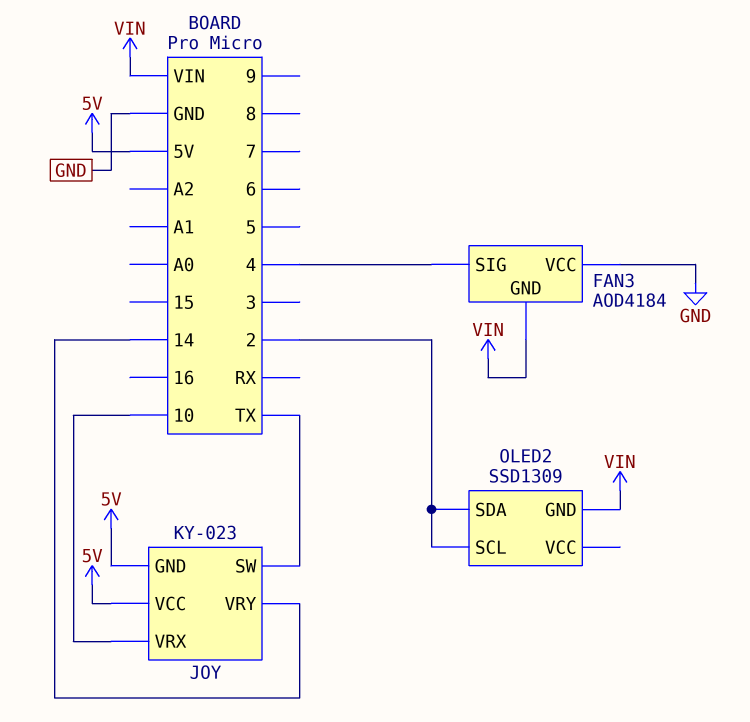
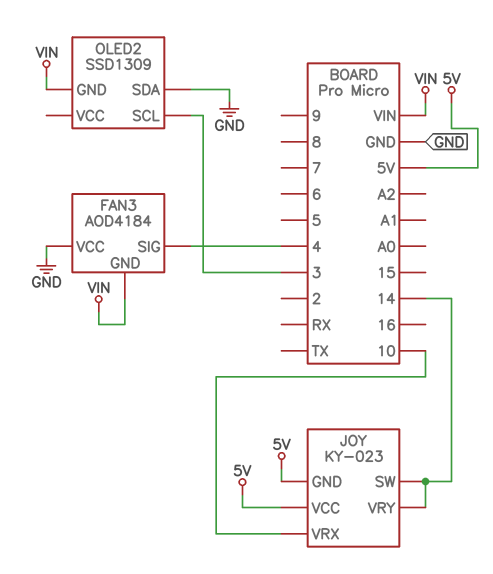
JOY pin SW: TX -> 14
OLED2 pin SCL: 2 -> 3
OLED2 pin SDA: 2 -> GND

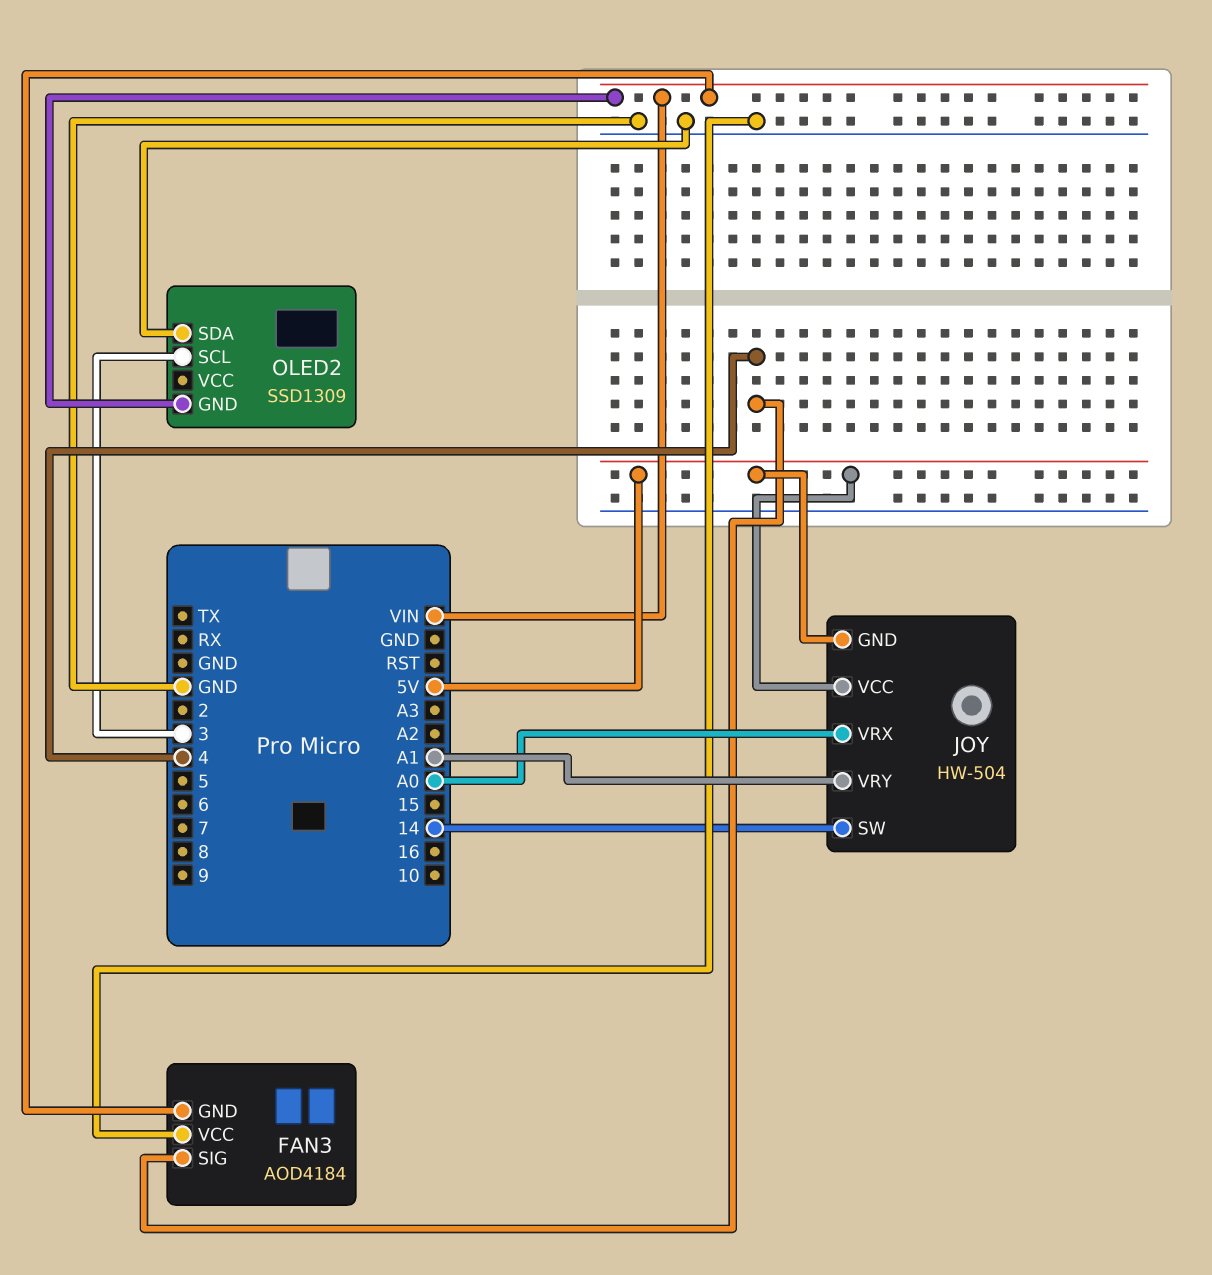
JOY: KY-023 -> HW-504
JOY pin VRX: 10 -> A0
JOY pin VRY: 14 -> A1

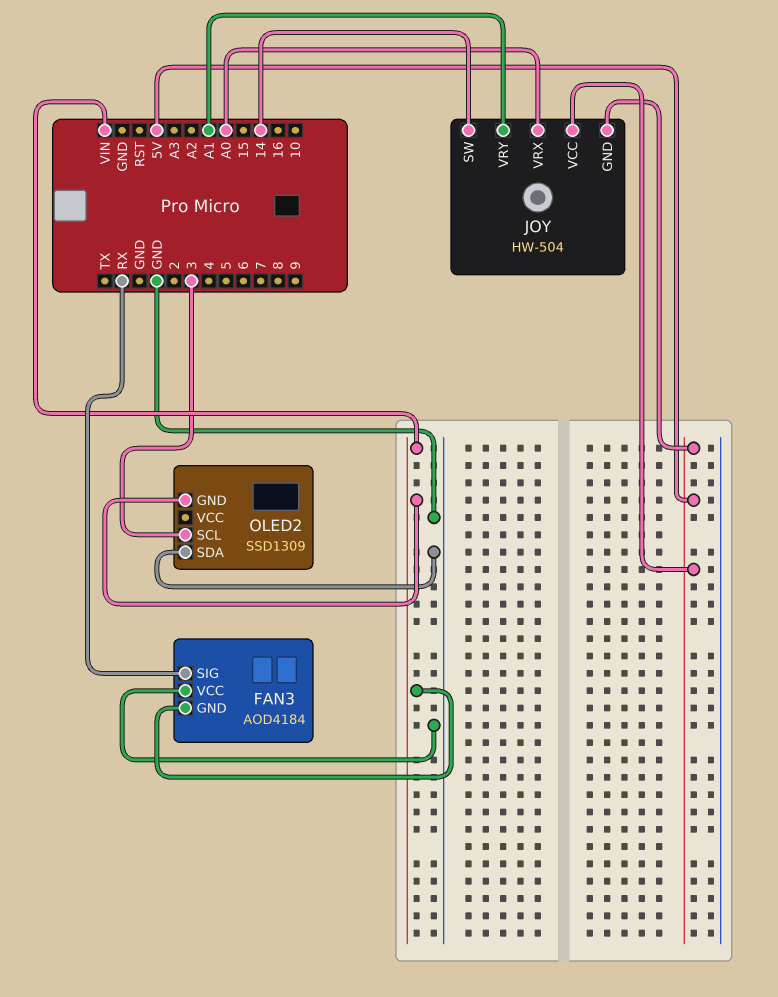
FAN3 pin SIG: 4 -> RX

